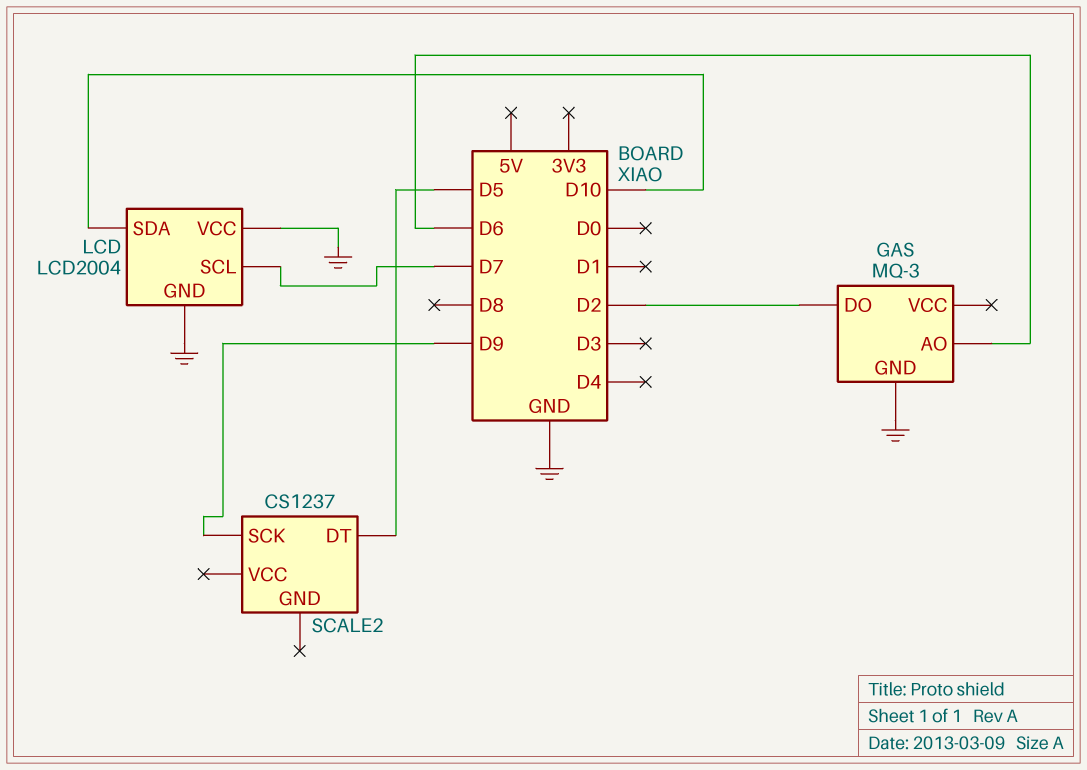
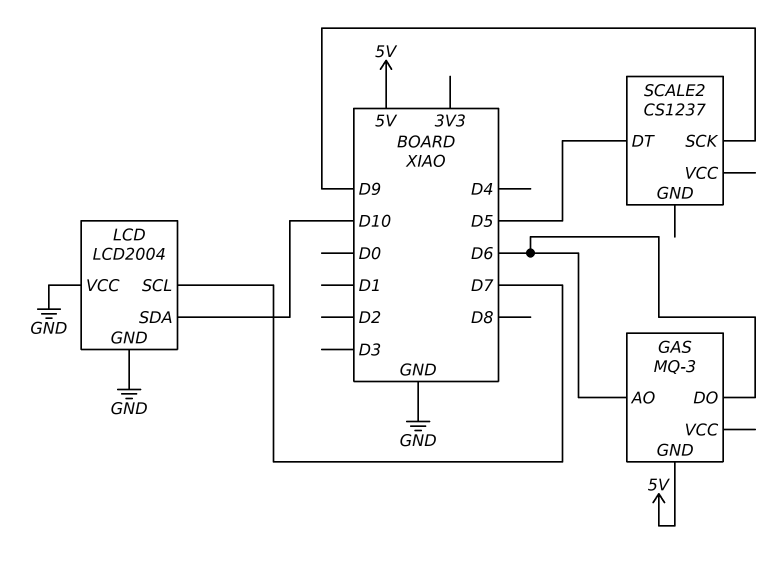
GAS pin DO: D2 -> D6
GAS pin GND: GND -> 5V

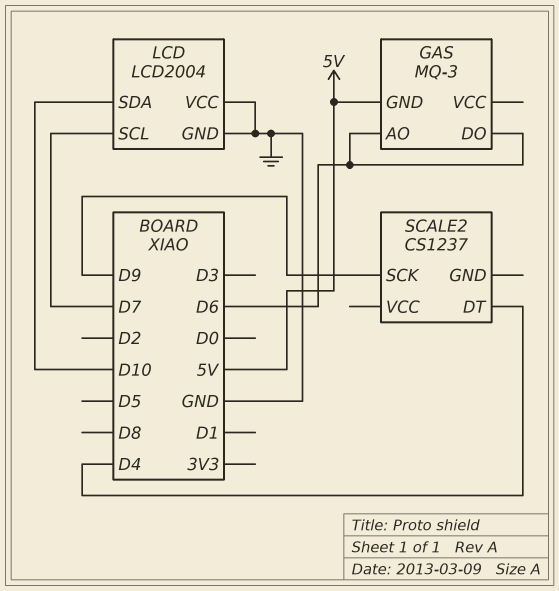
SCALE2 pin DT: D5 -> D4

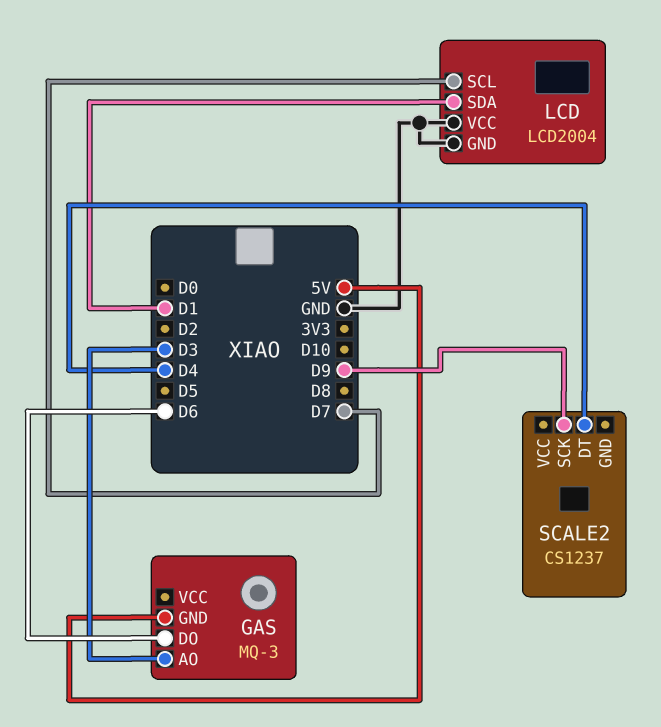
GAS pin AO: D6 -> D3
LCD pin SDA: D10 -> D1

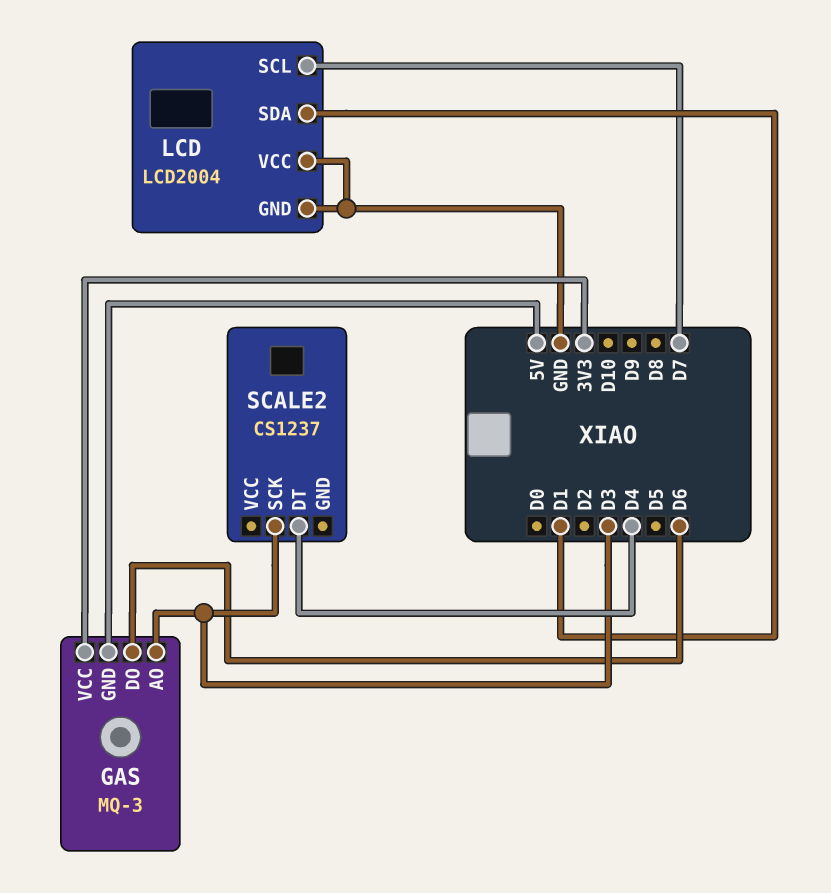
GAS pin VCC: none -> 3V3
SCALE2 pin SCK: D9 -> D3

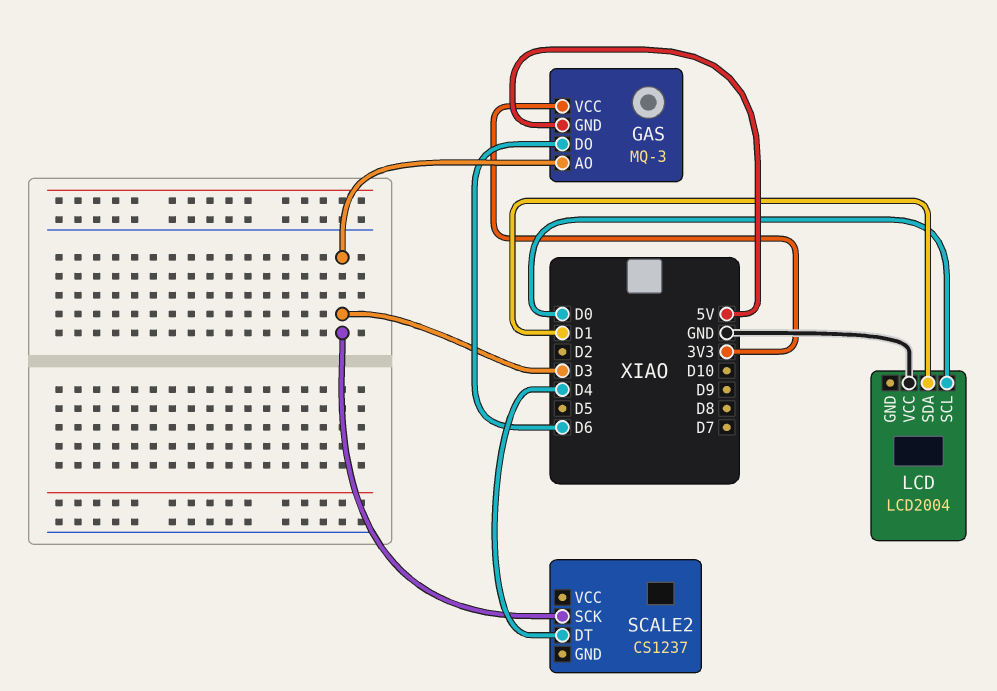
LCD pin GND: GND -> none
LCD pin SCL: D7 -> D0

